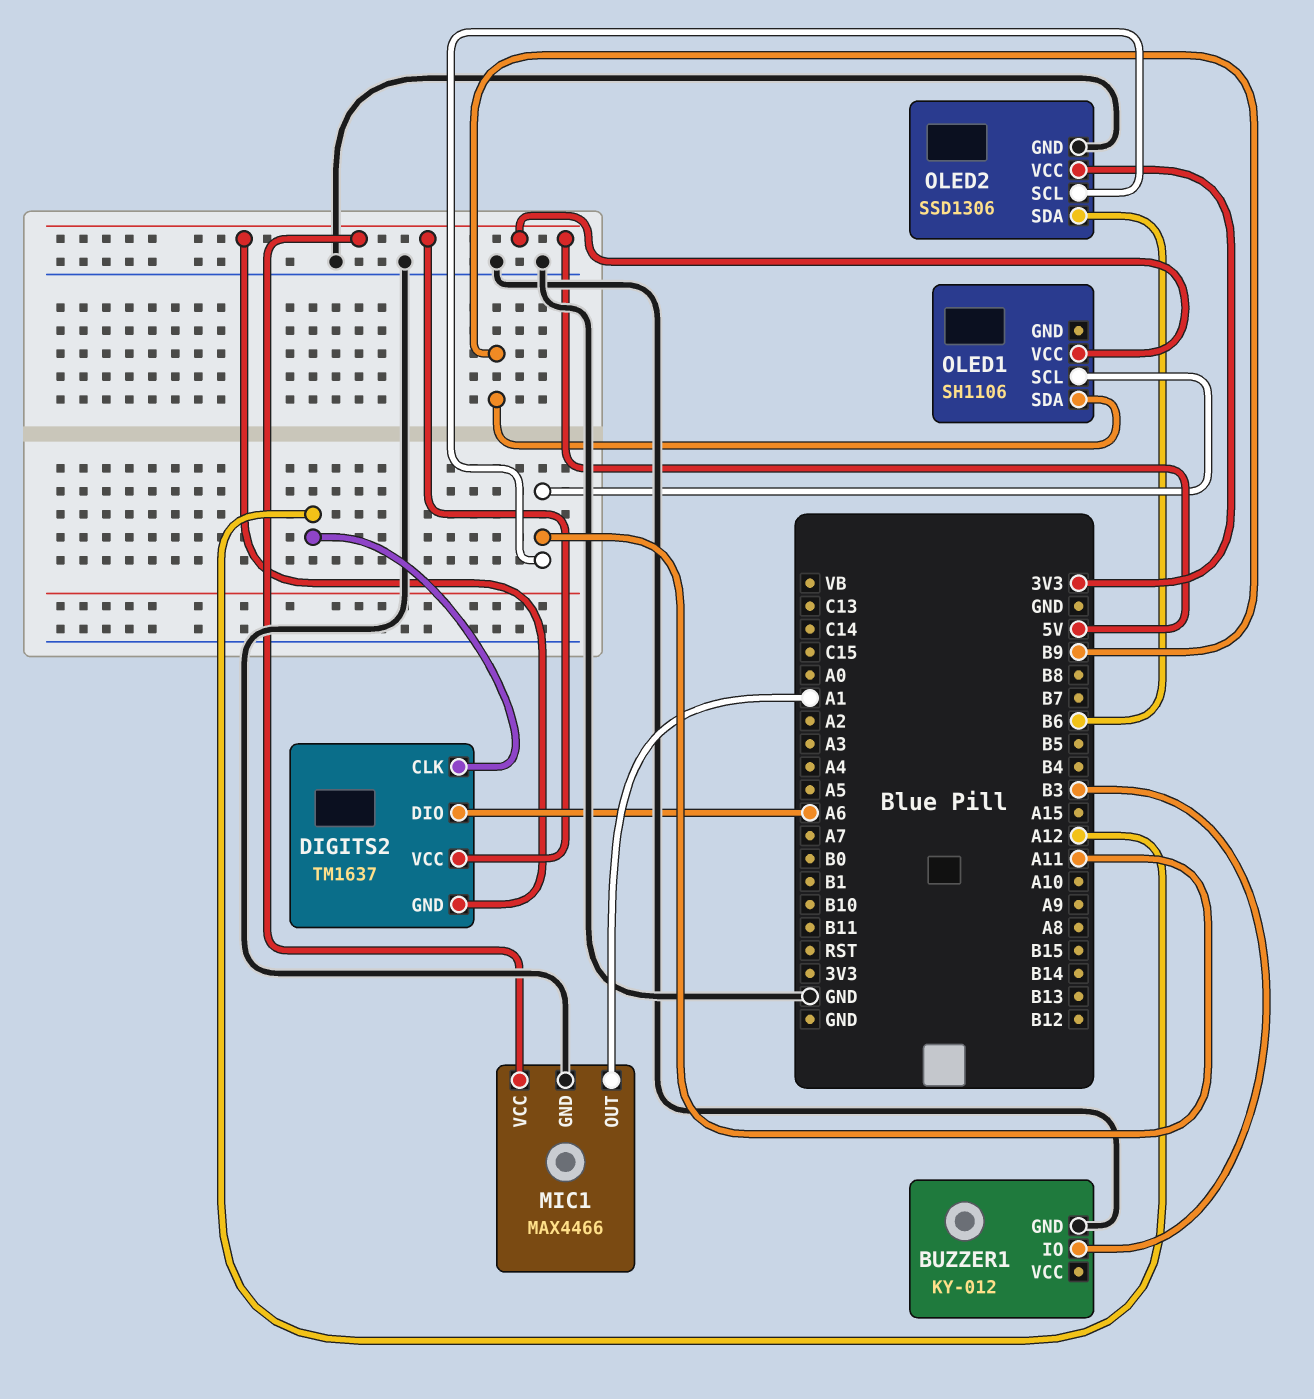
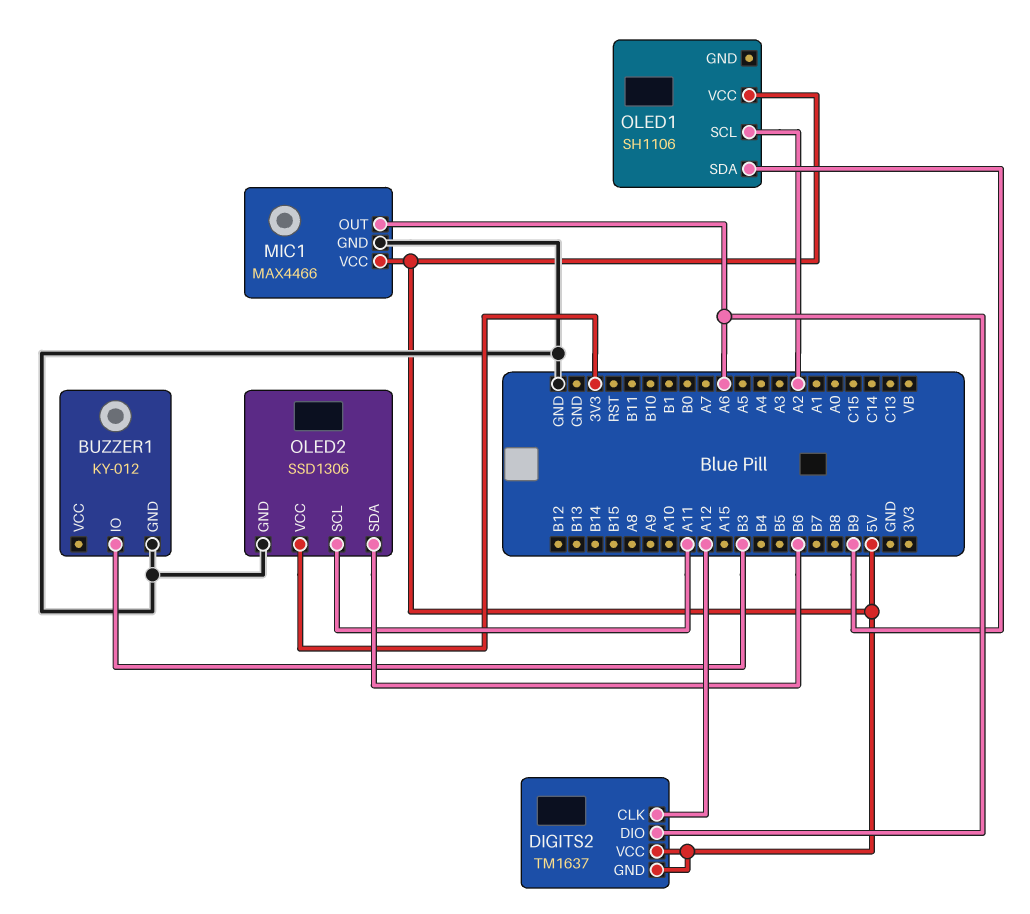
MIC1 pin OUT: A1 -> A6
OLED1 pin SCL: A11 -> A2

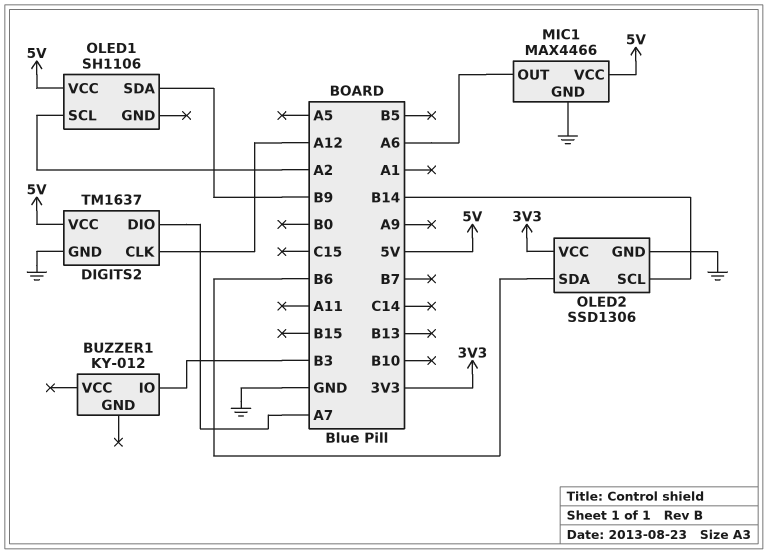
BUZZER1 pin GND: GND -> none
DIGITS2 pin DIO: A6 -> A7
DIGITS2 pin GND: 5V -> GND
OLED2 pin SCL: A11 -> B14

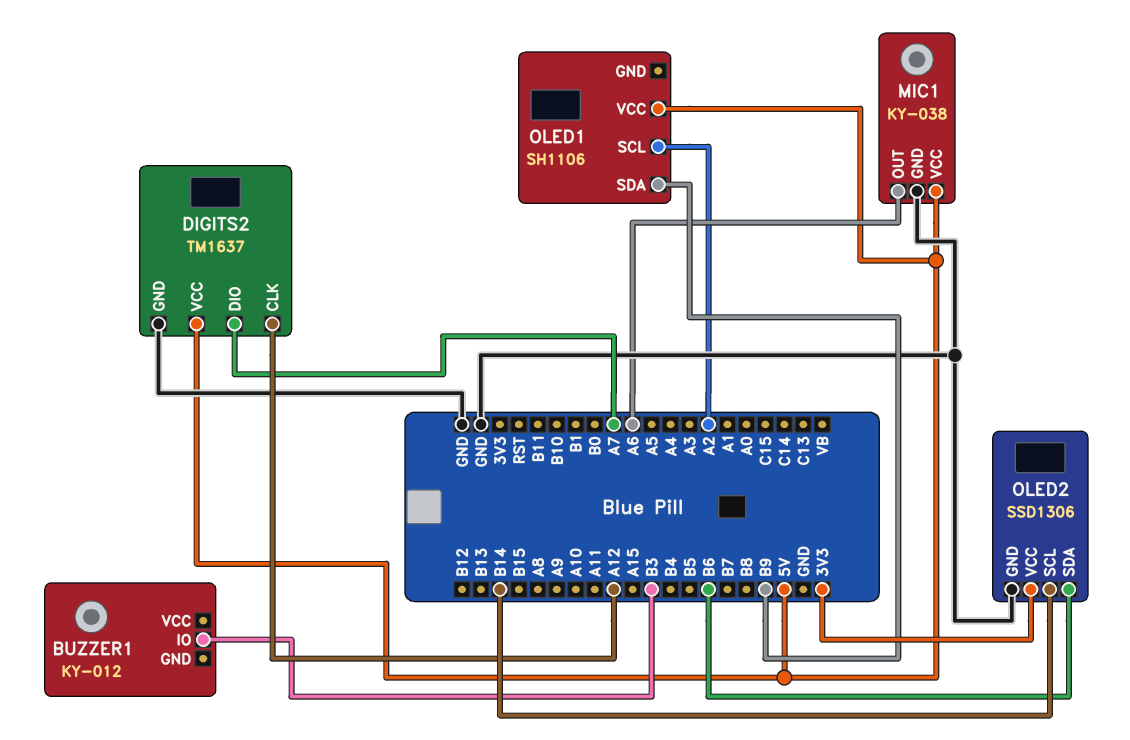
MIC1: MAX4466 -> KY-038

